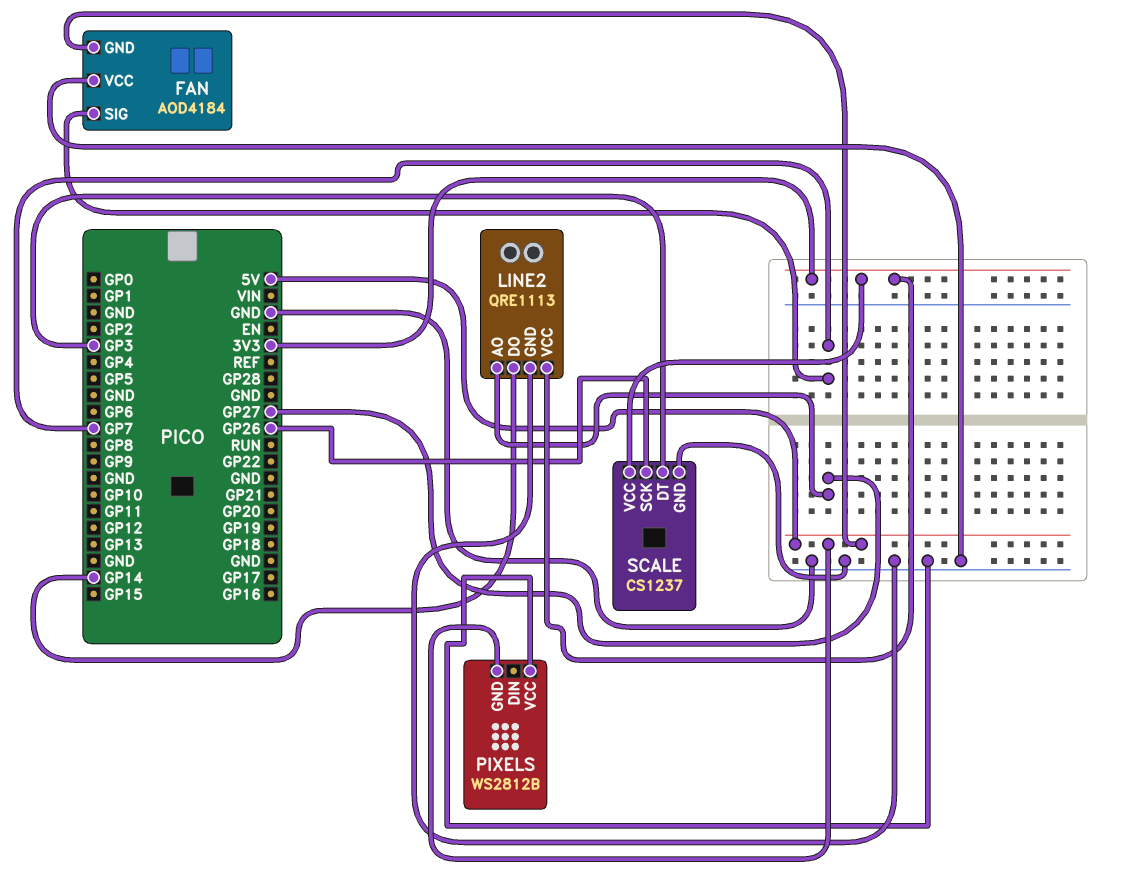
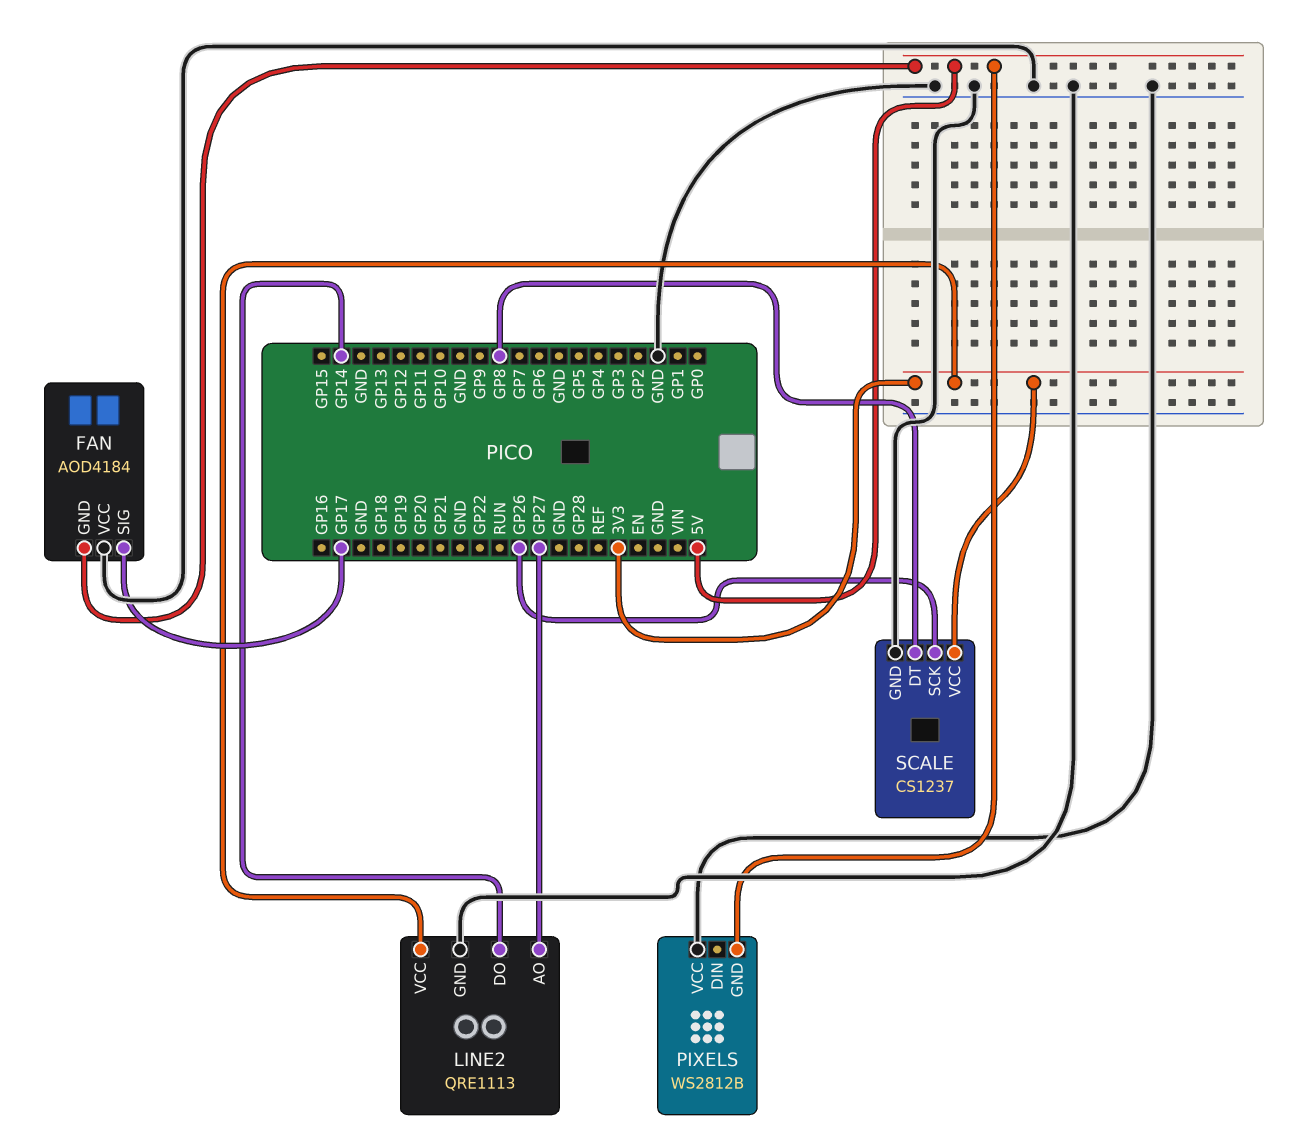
FAN pin SIG: GP7 -> GP17
SCALE pin DT: GP3 -> GP8

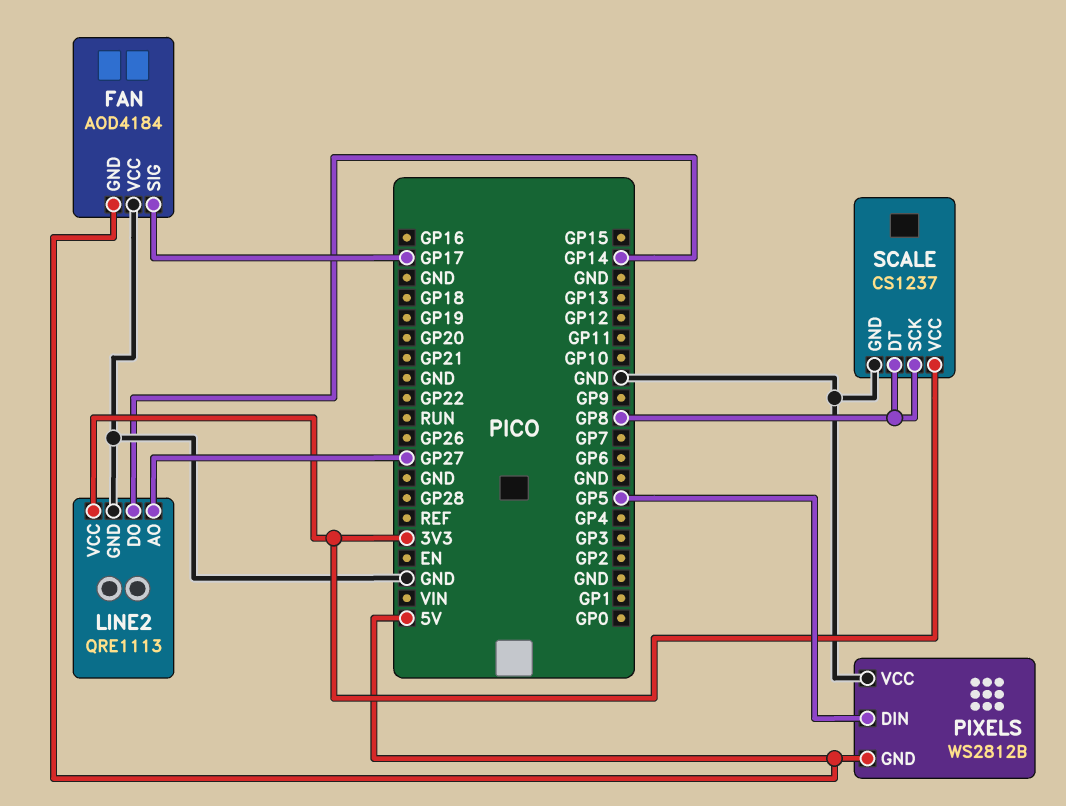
PIXELS pin DIN: none -> GP5
SCALE pin SCK: GP26 -> GP8

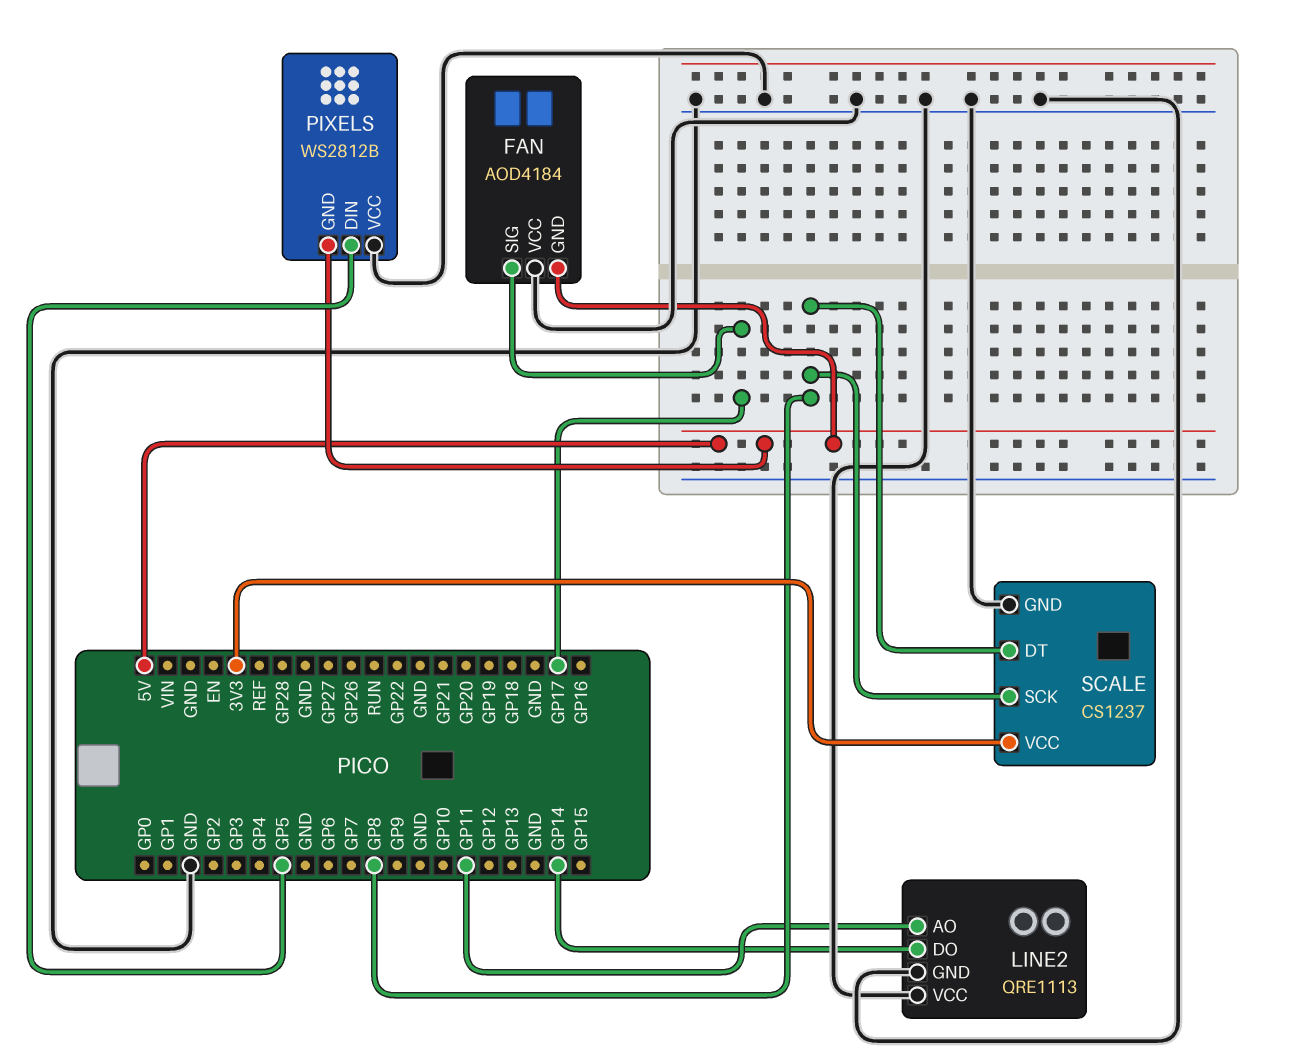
LINE2 pin AO: GP27 -> GP11
LINE2 pin VCC: 3V3 -> GND

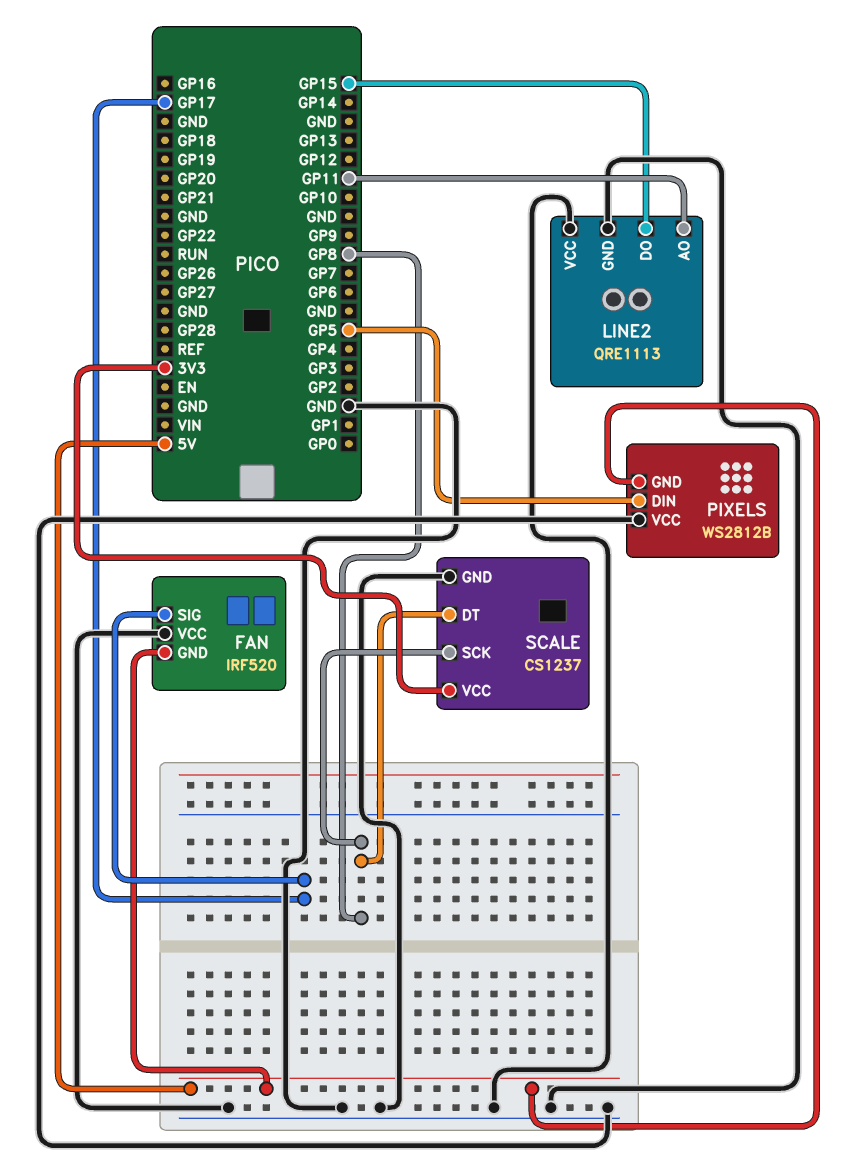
FAN: AOD4184 -> IRF520
LINE2 pin DO: GP14 -> GP15

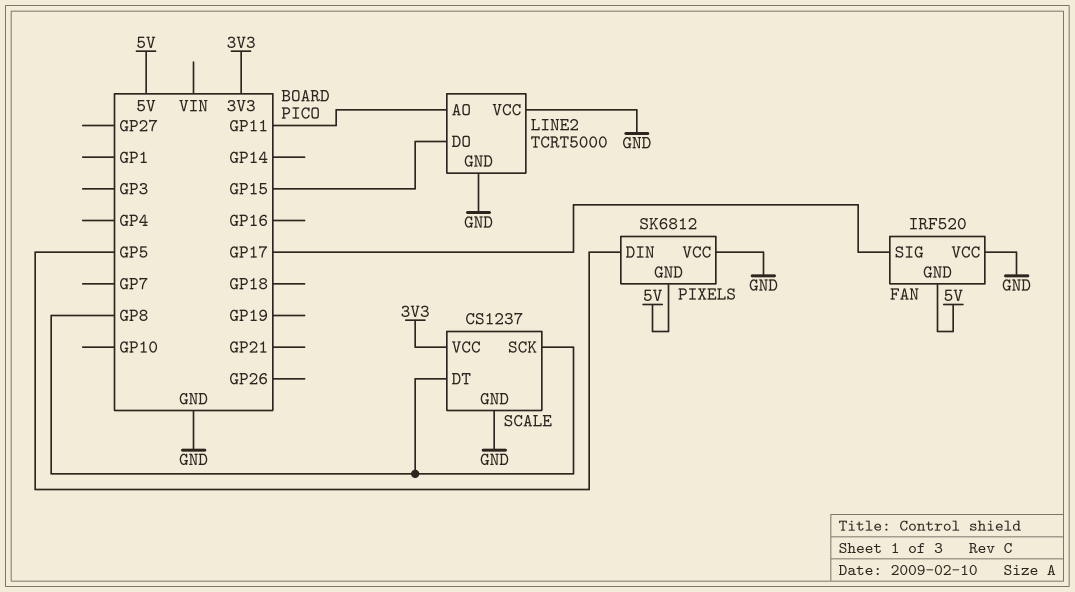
LINE2: QRE1113 -> TCRT5000
PIXELS: WS2812B -> SK6812

